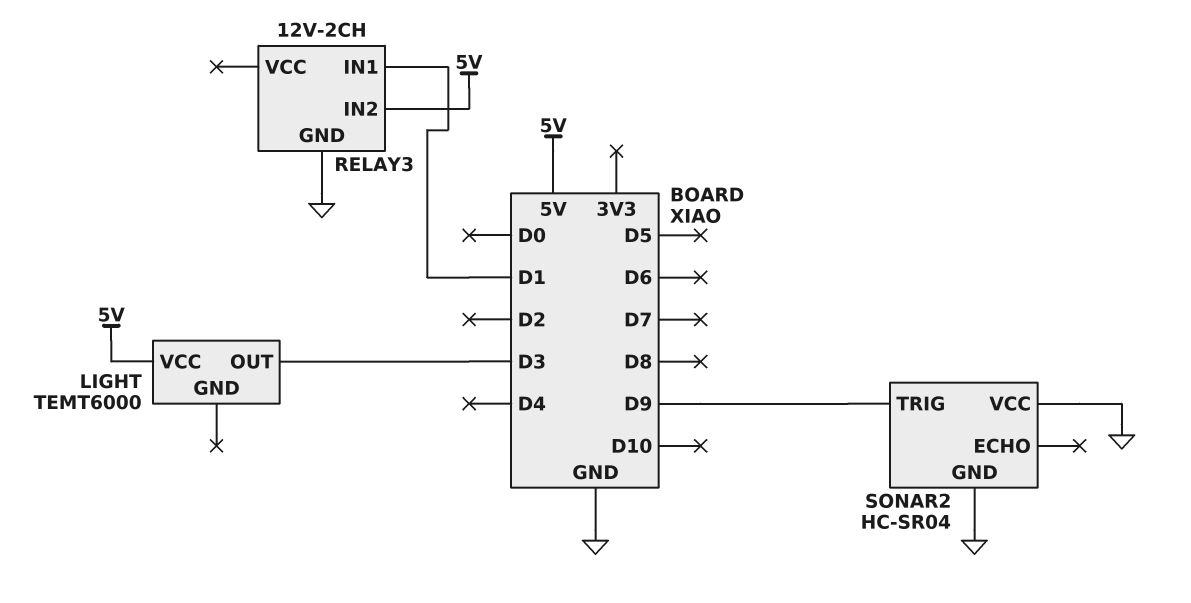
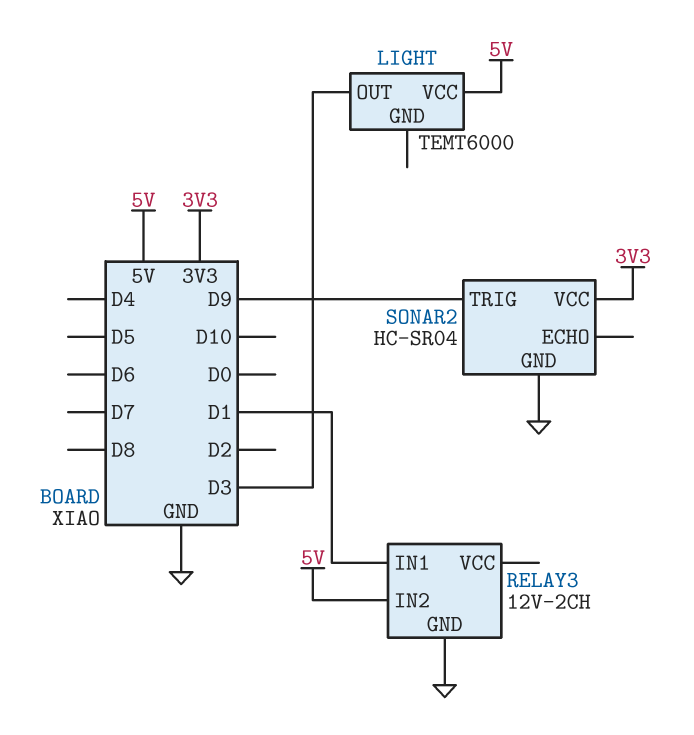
SONAR2 pin VCC: GND -> 3V3

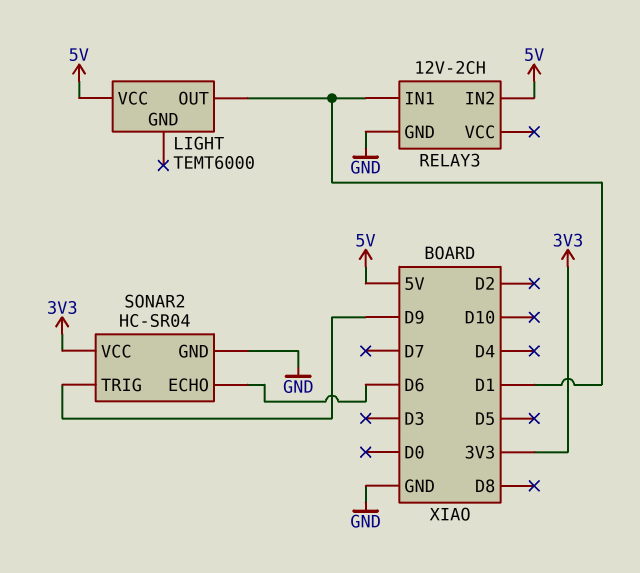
LIGHT pin OUT: D3 -> D1
SONAR2 pin ECHO: none -> D6

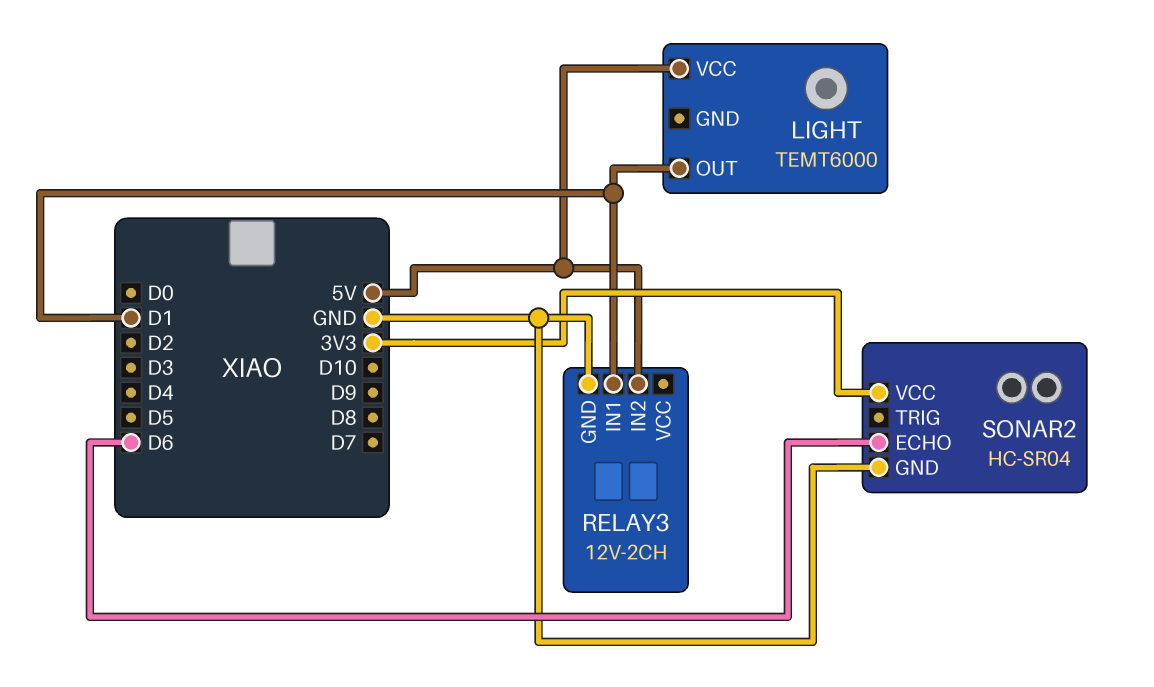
SONAR2 pin TRIG: D9 -> none

